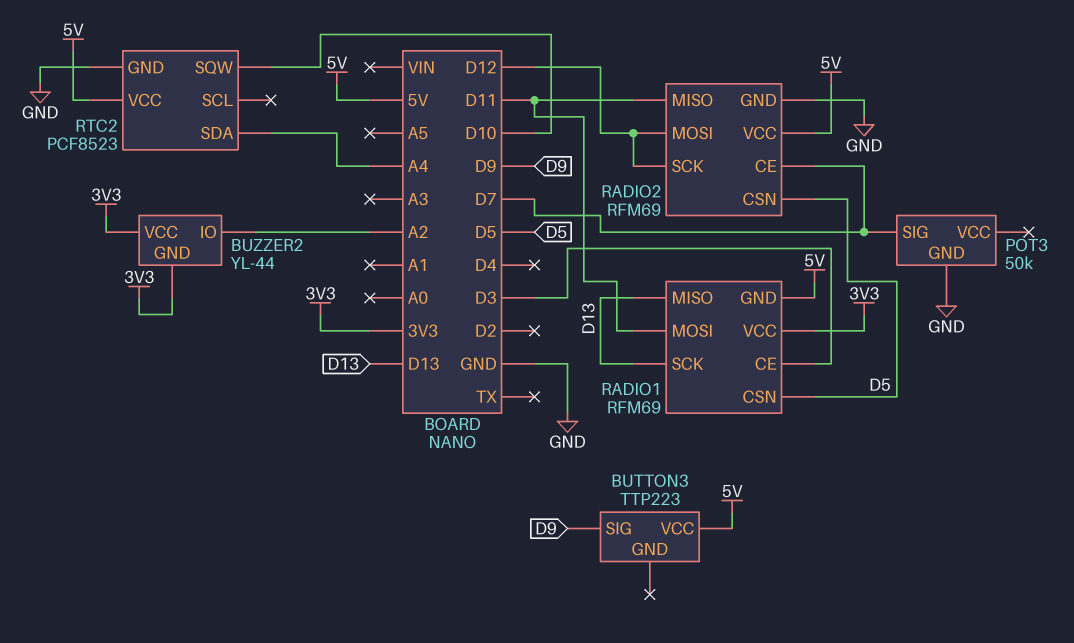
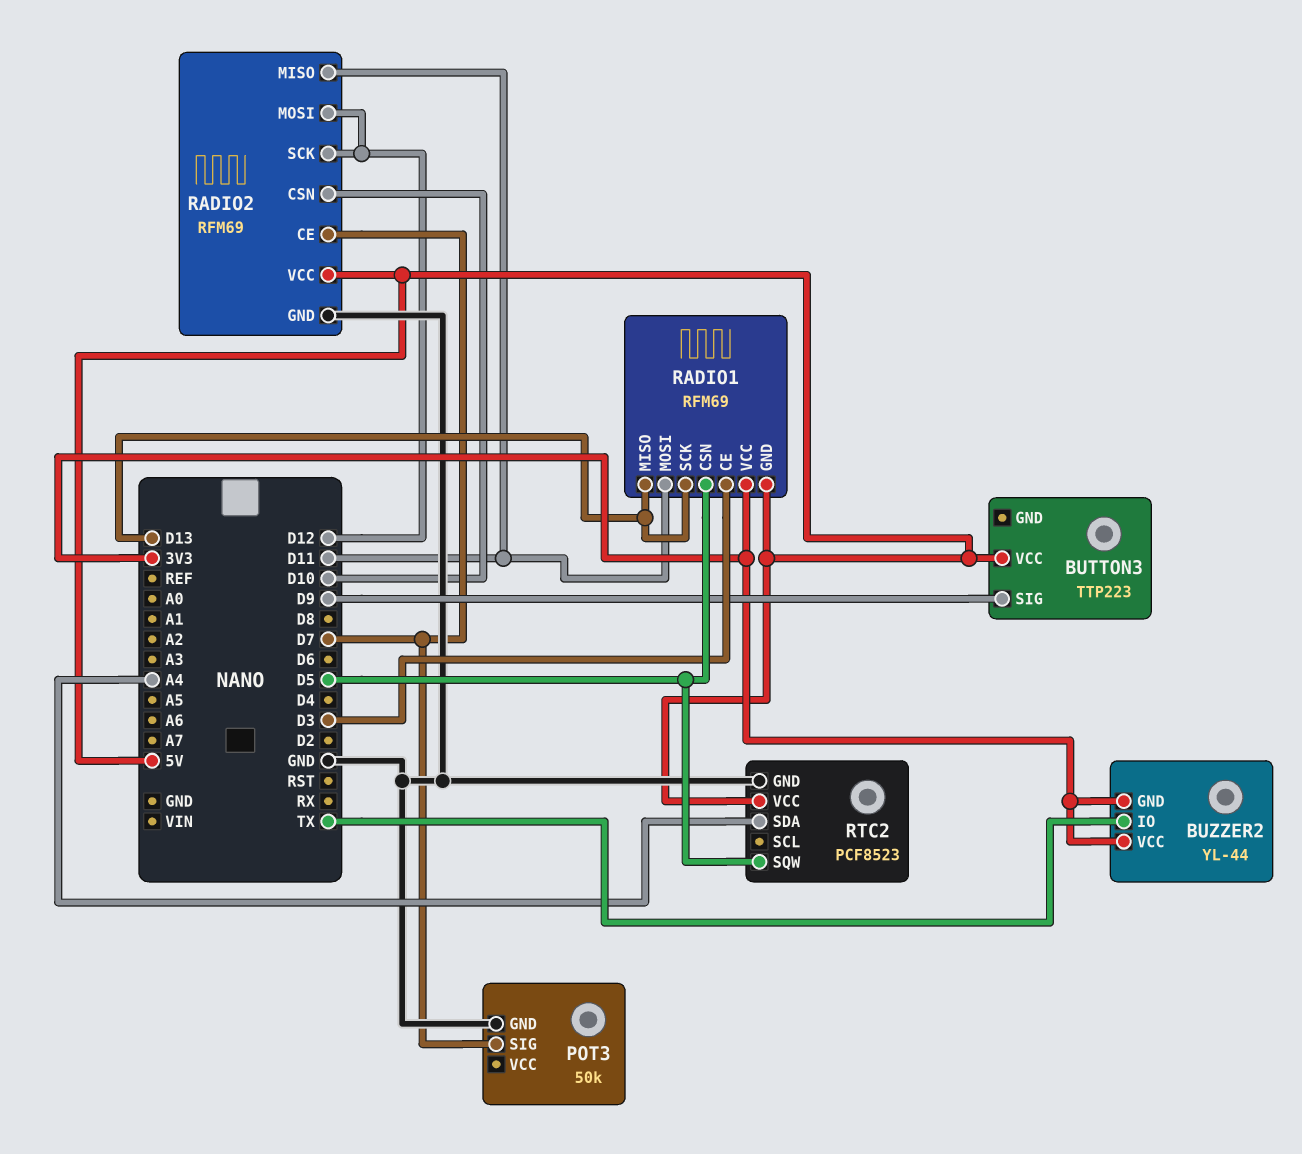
BUZZER2 pin IO: A2 -> TX
RADIO2 pin CSN: D5 -> D10
RTC2 pin SQW: D10 -> D5

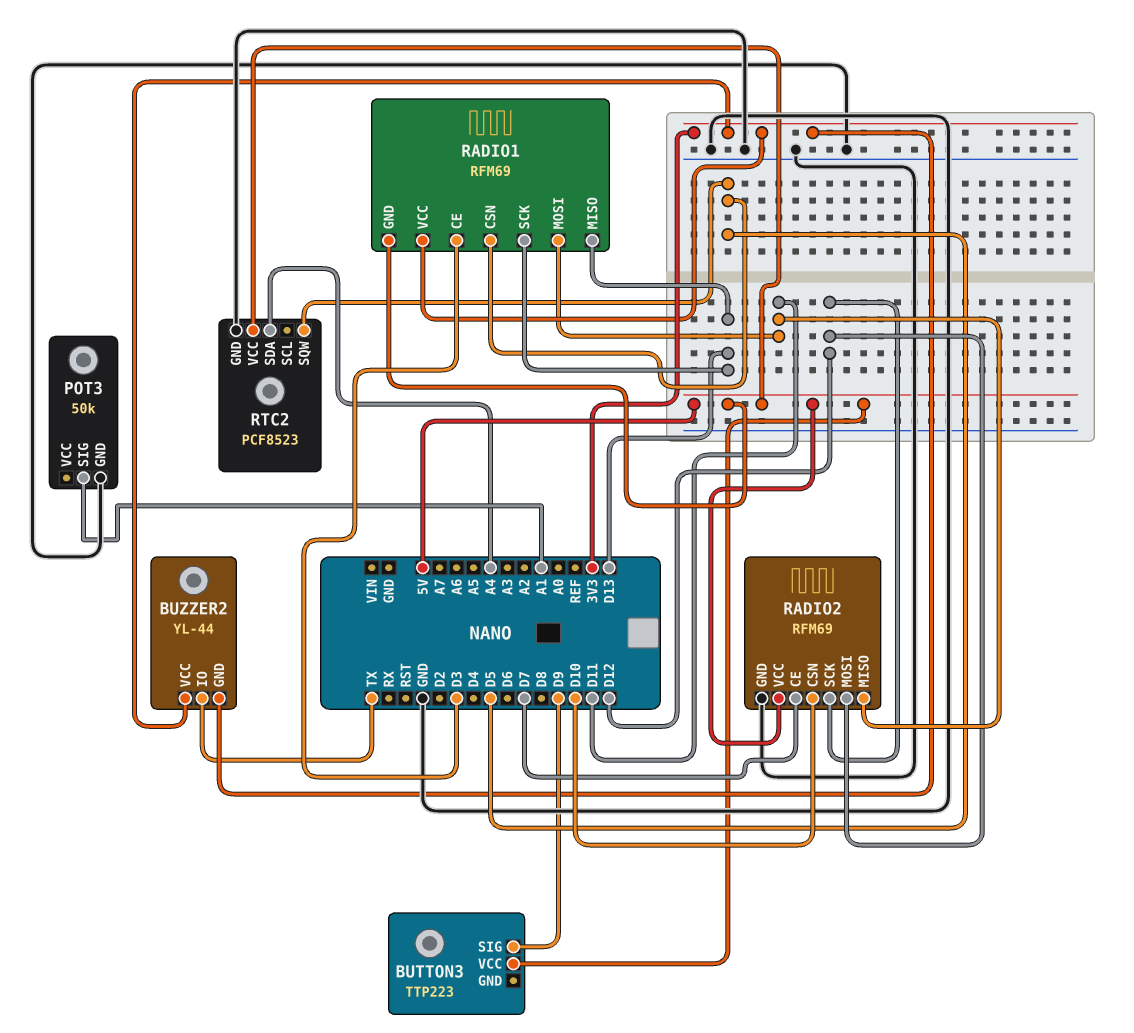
POT3 pin SIG: D7 -> A1

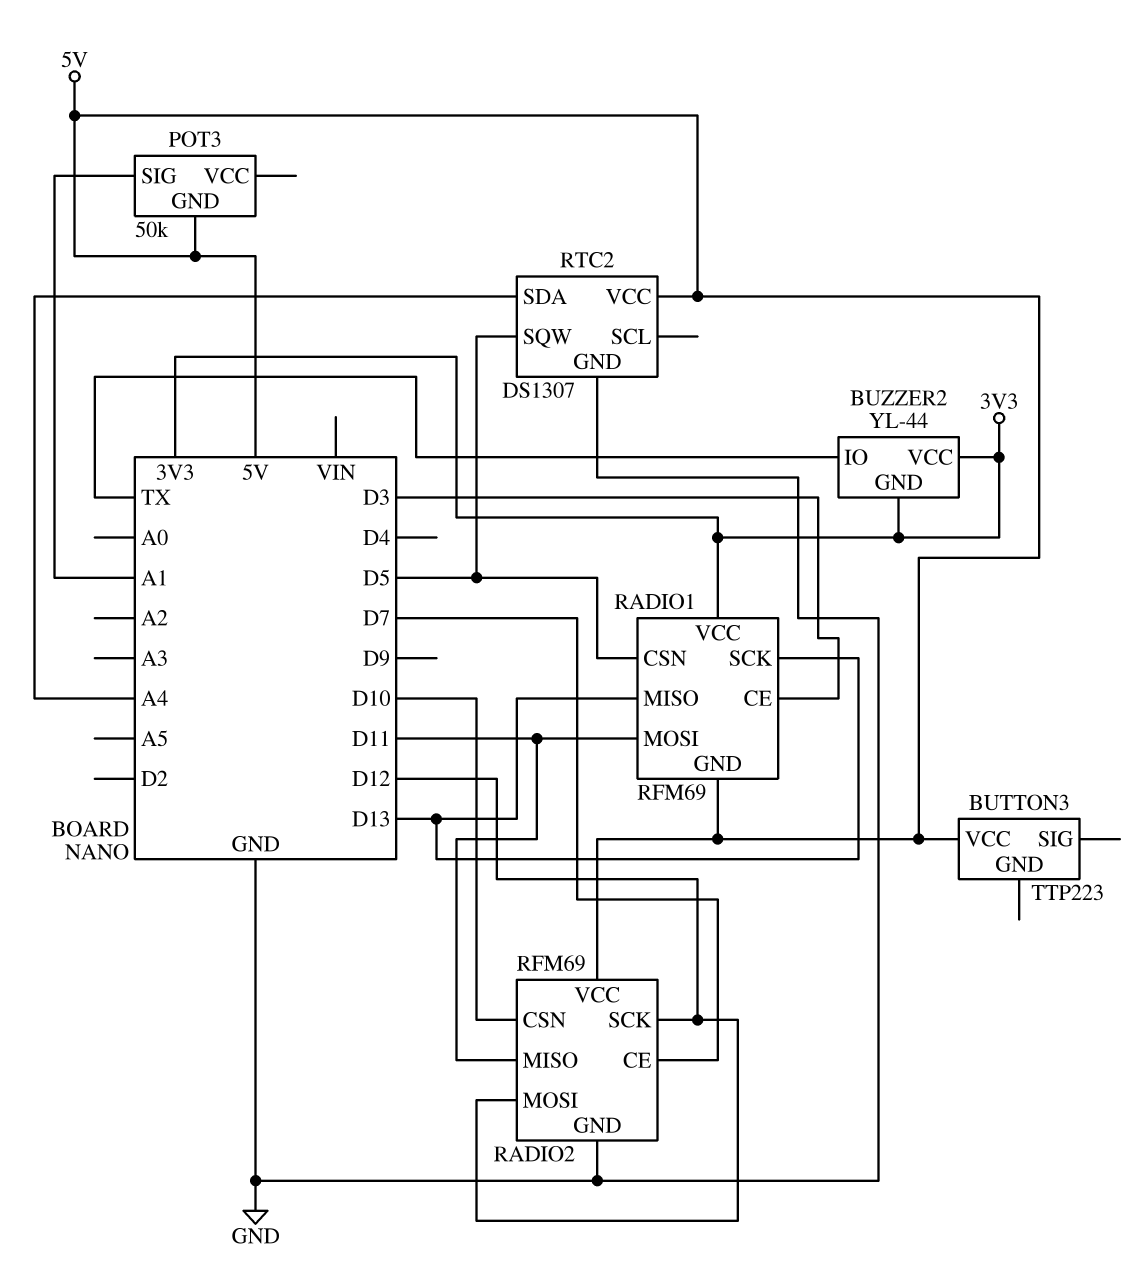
BUTTON3 pin SIG: D9 -> none
POT3 pin GND: GND -> 5V
RTC2: PCF8523 -> DS1307

